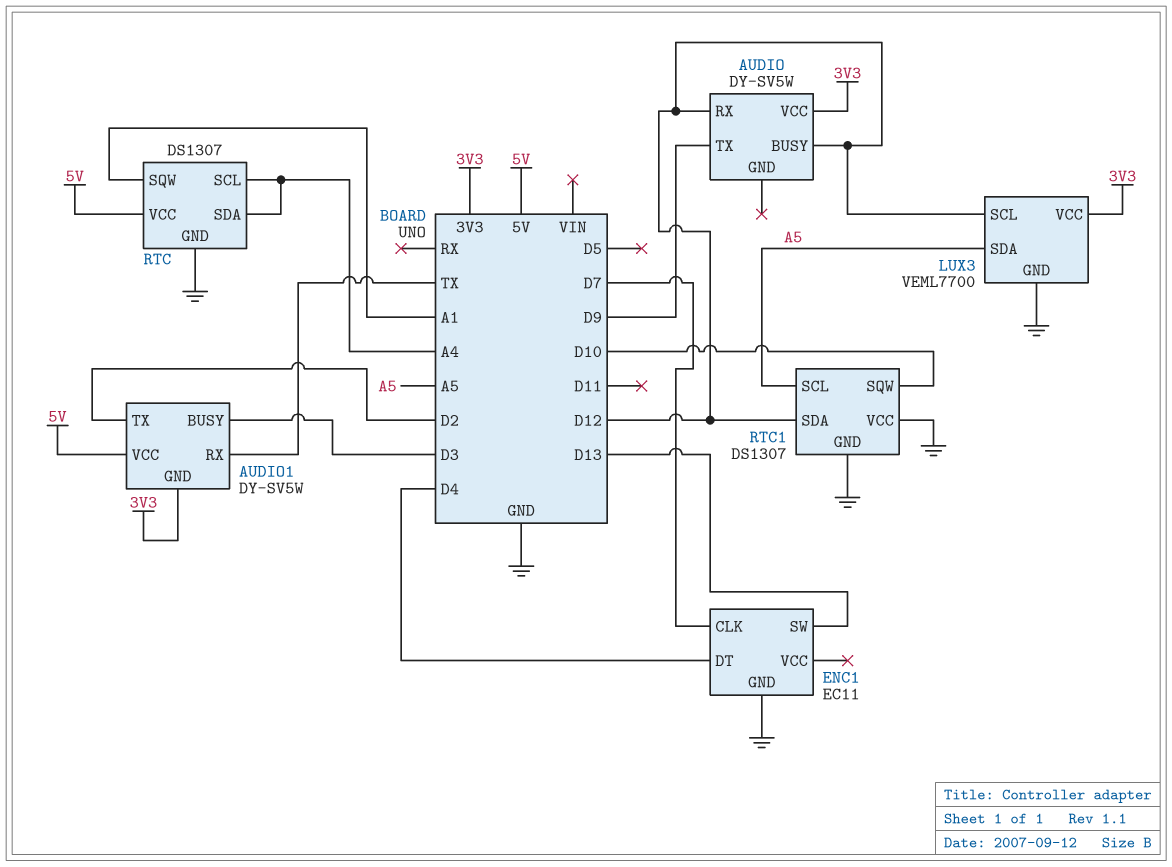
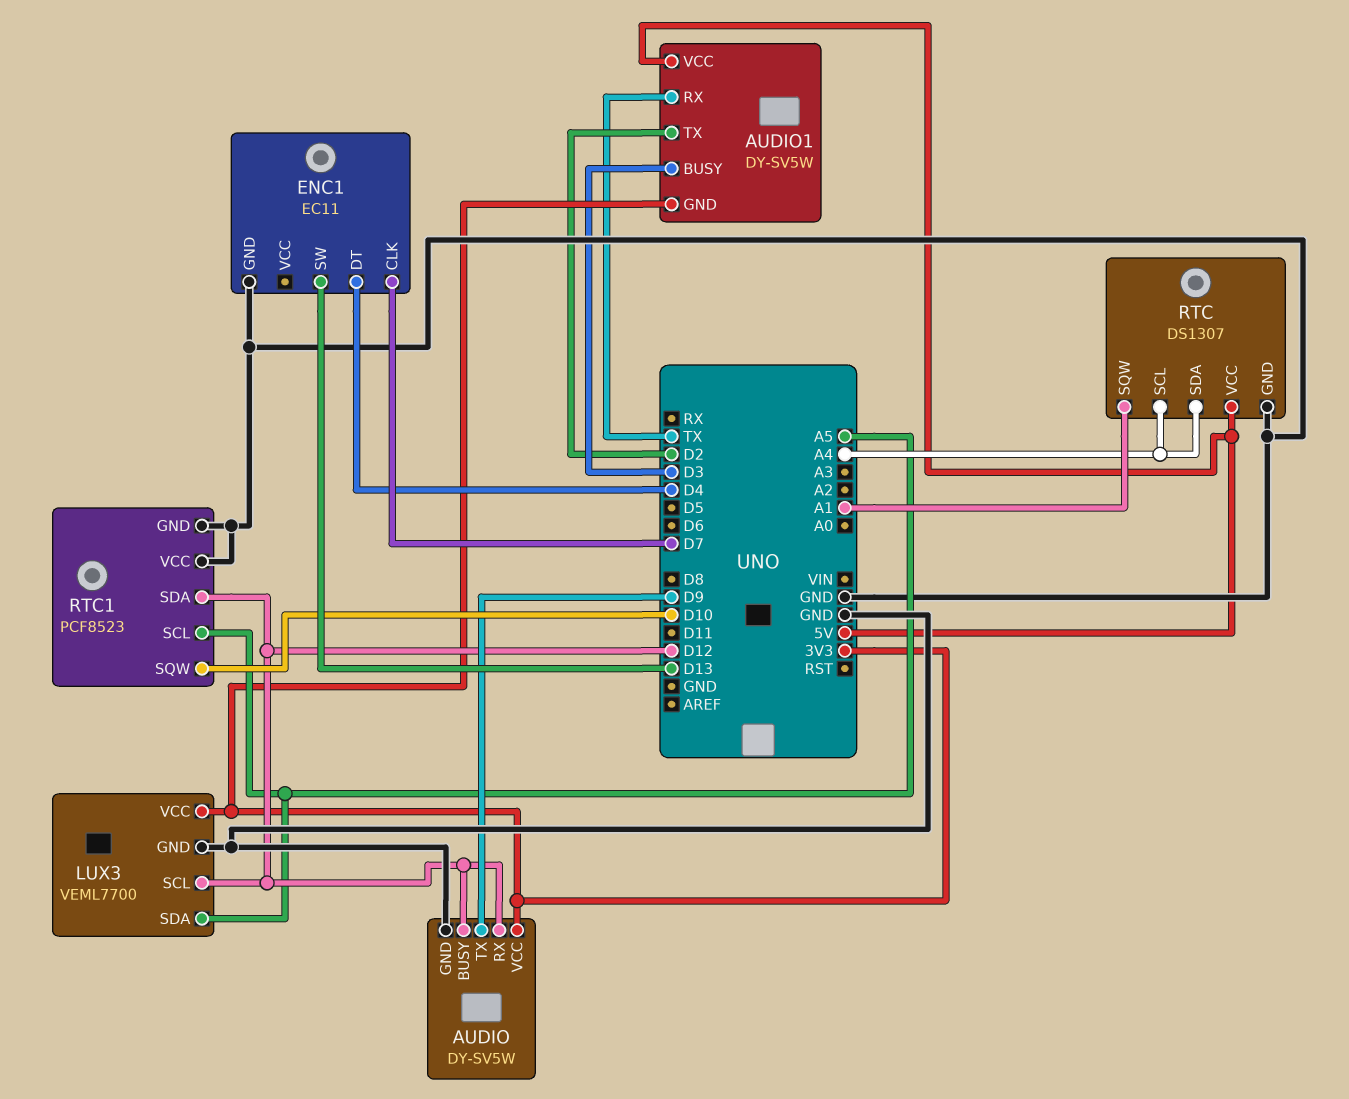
AUDIO pin GND: none -> GND
RTC1: DS1307 -> PCF8523

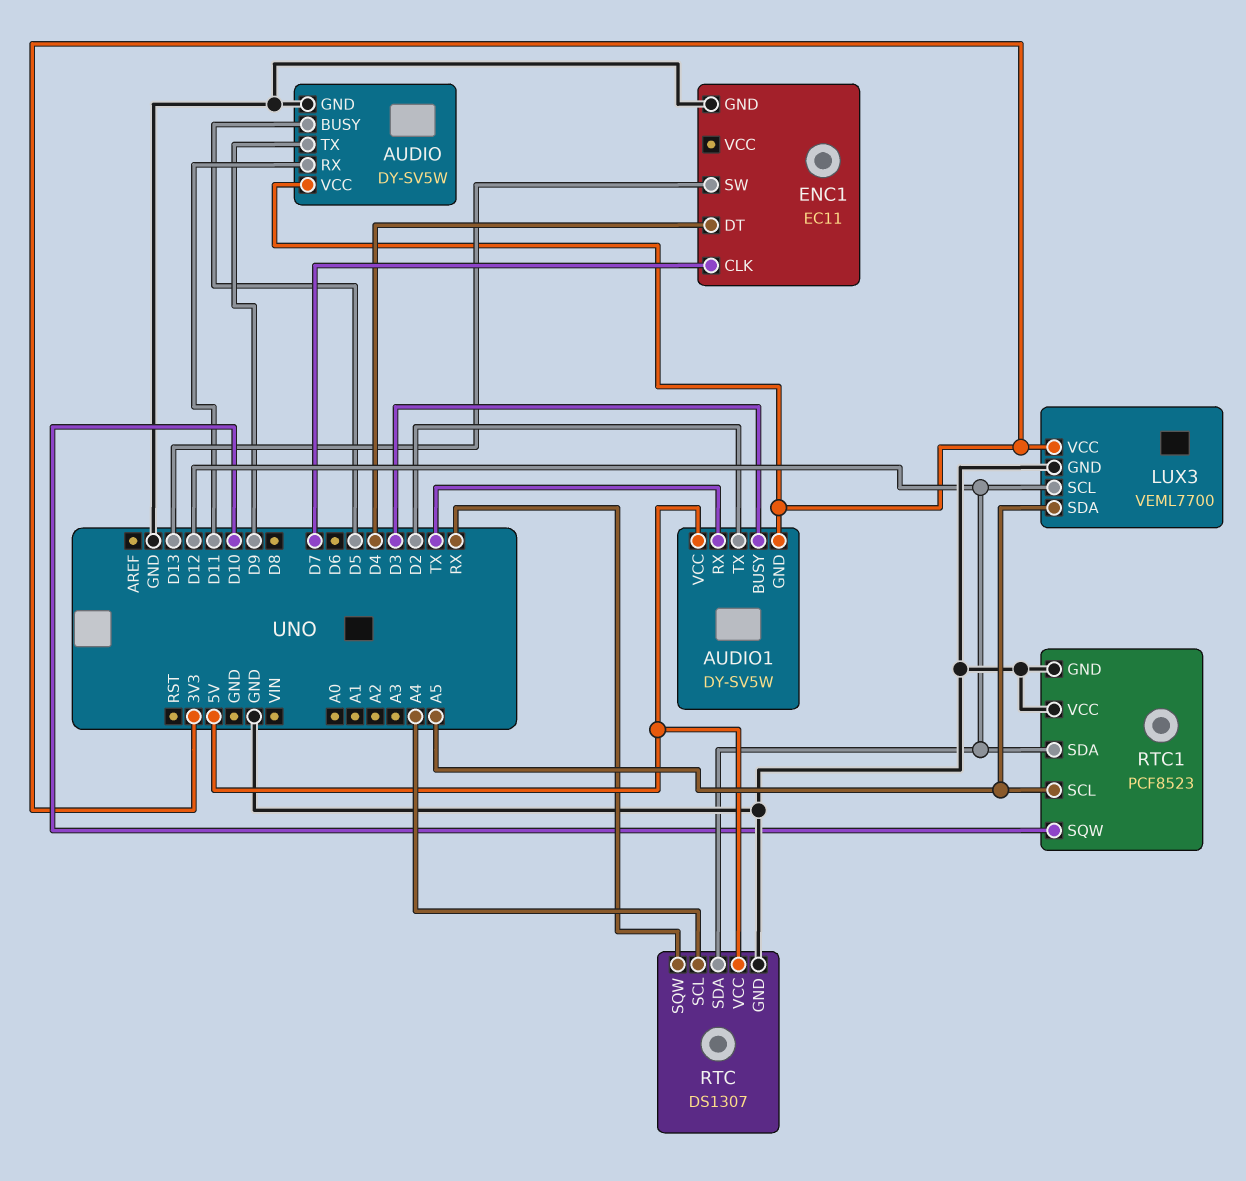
AUDIO pin BUSY: D12 -> D5
AUDIO pin RX: D12 -> D11
RTC pin SDA: A4 -> D12
RTC pin SQW: A1 -> RX

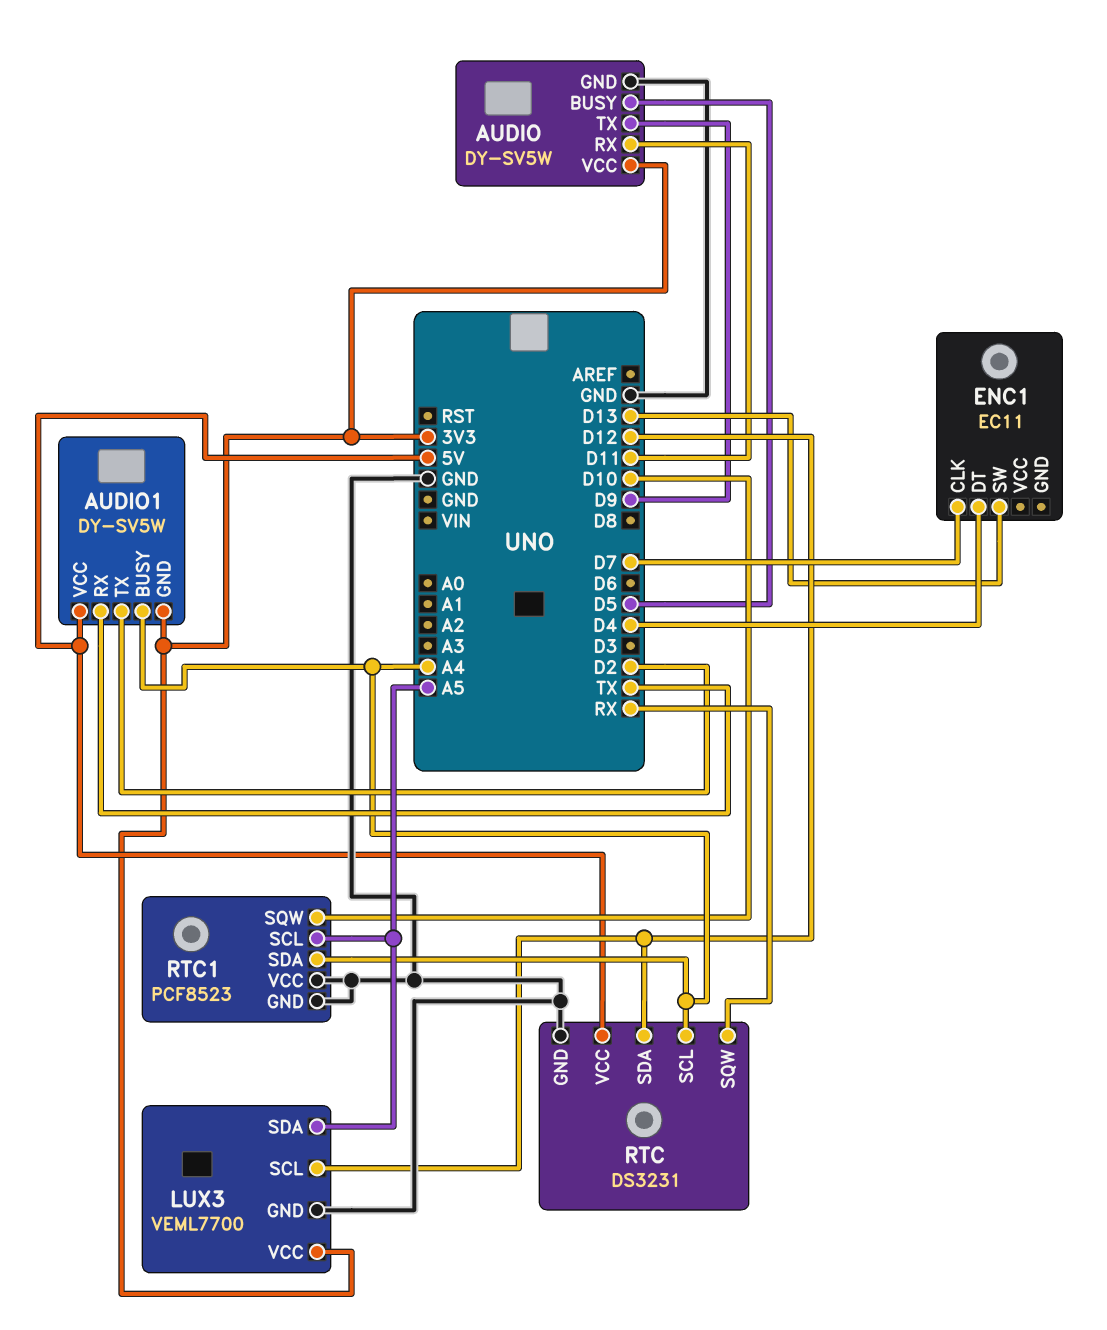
AUDIO1 pin BUSY: D3 -> A4
ENC1 pin GND: GND -> none
RTC: DS1307 -> DS3231
RTC1 pin SDA: D12 -> A4

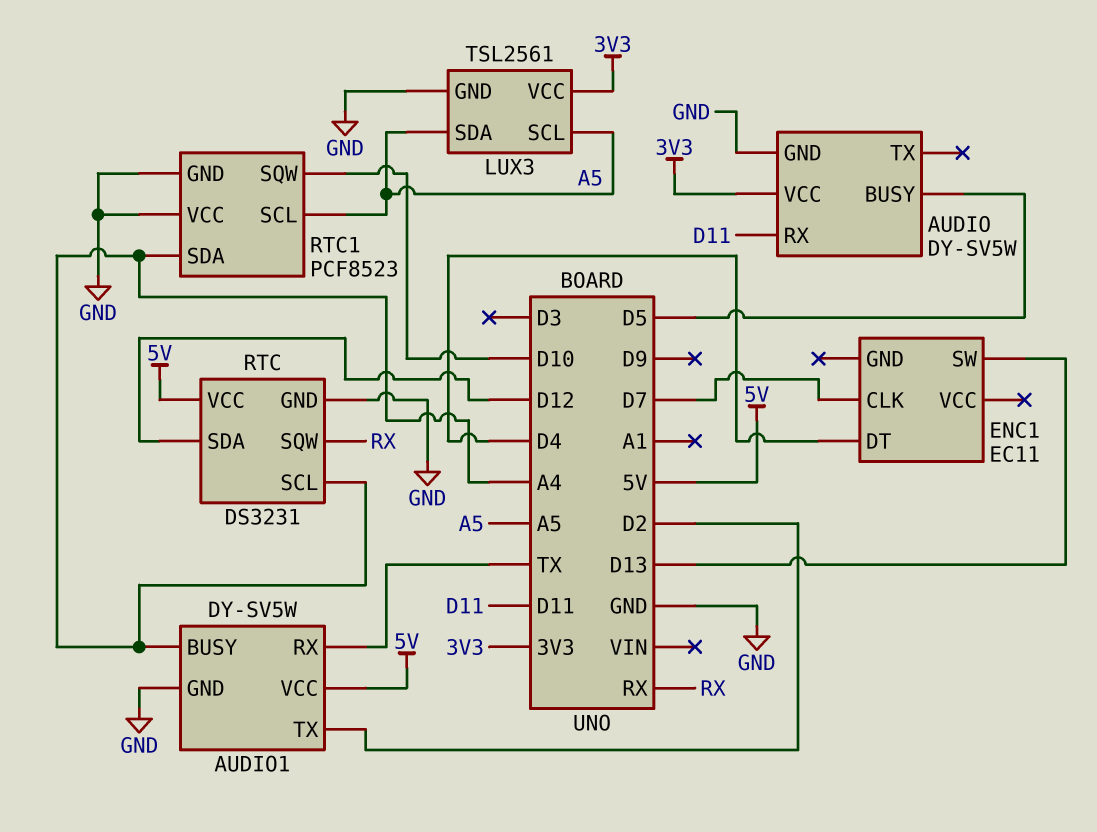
AUDIO pin TX: D9 -> none
AUDIO1 pin GND: 3V3 -> GND
LUX3: VEML7700 -> TSL2561
LUX3 pin SCL: D12 -> A5

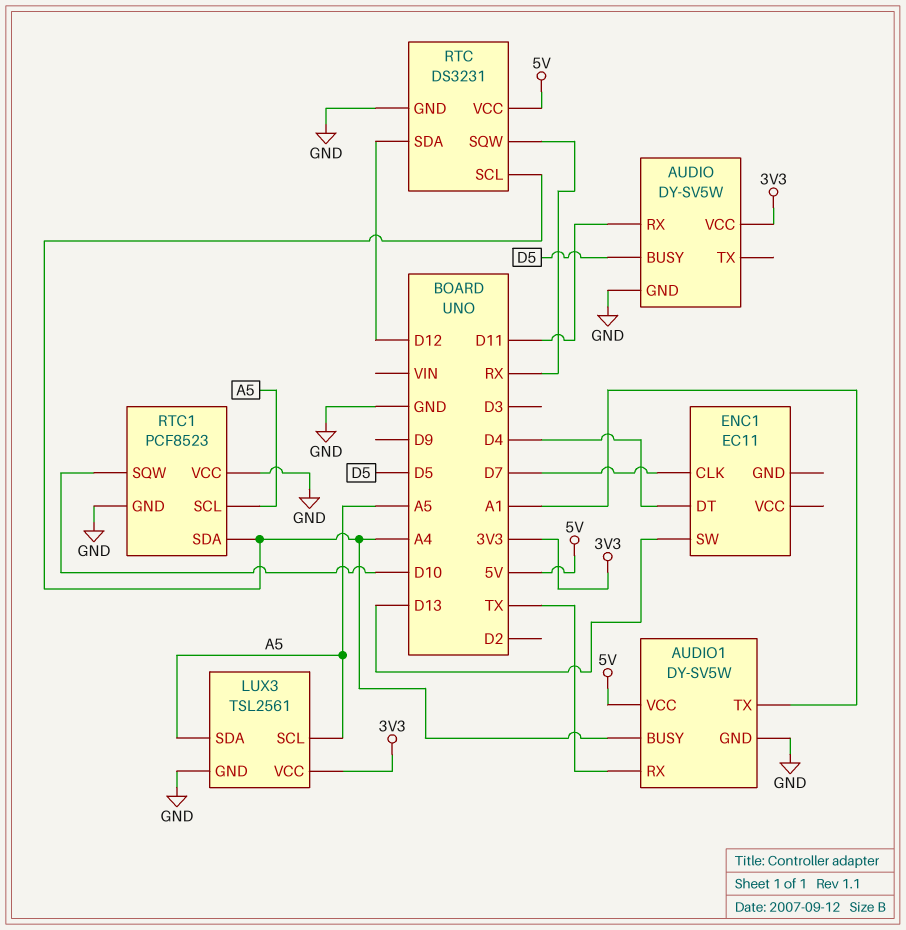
AUDIO1 pin TX: D2 -> A1

